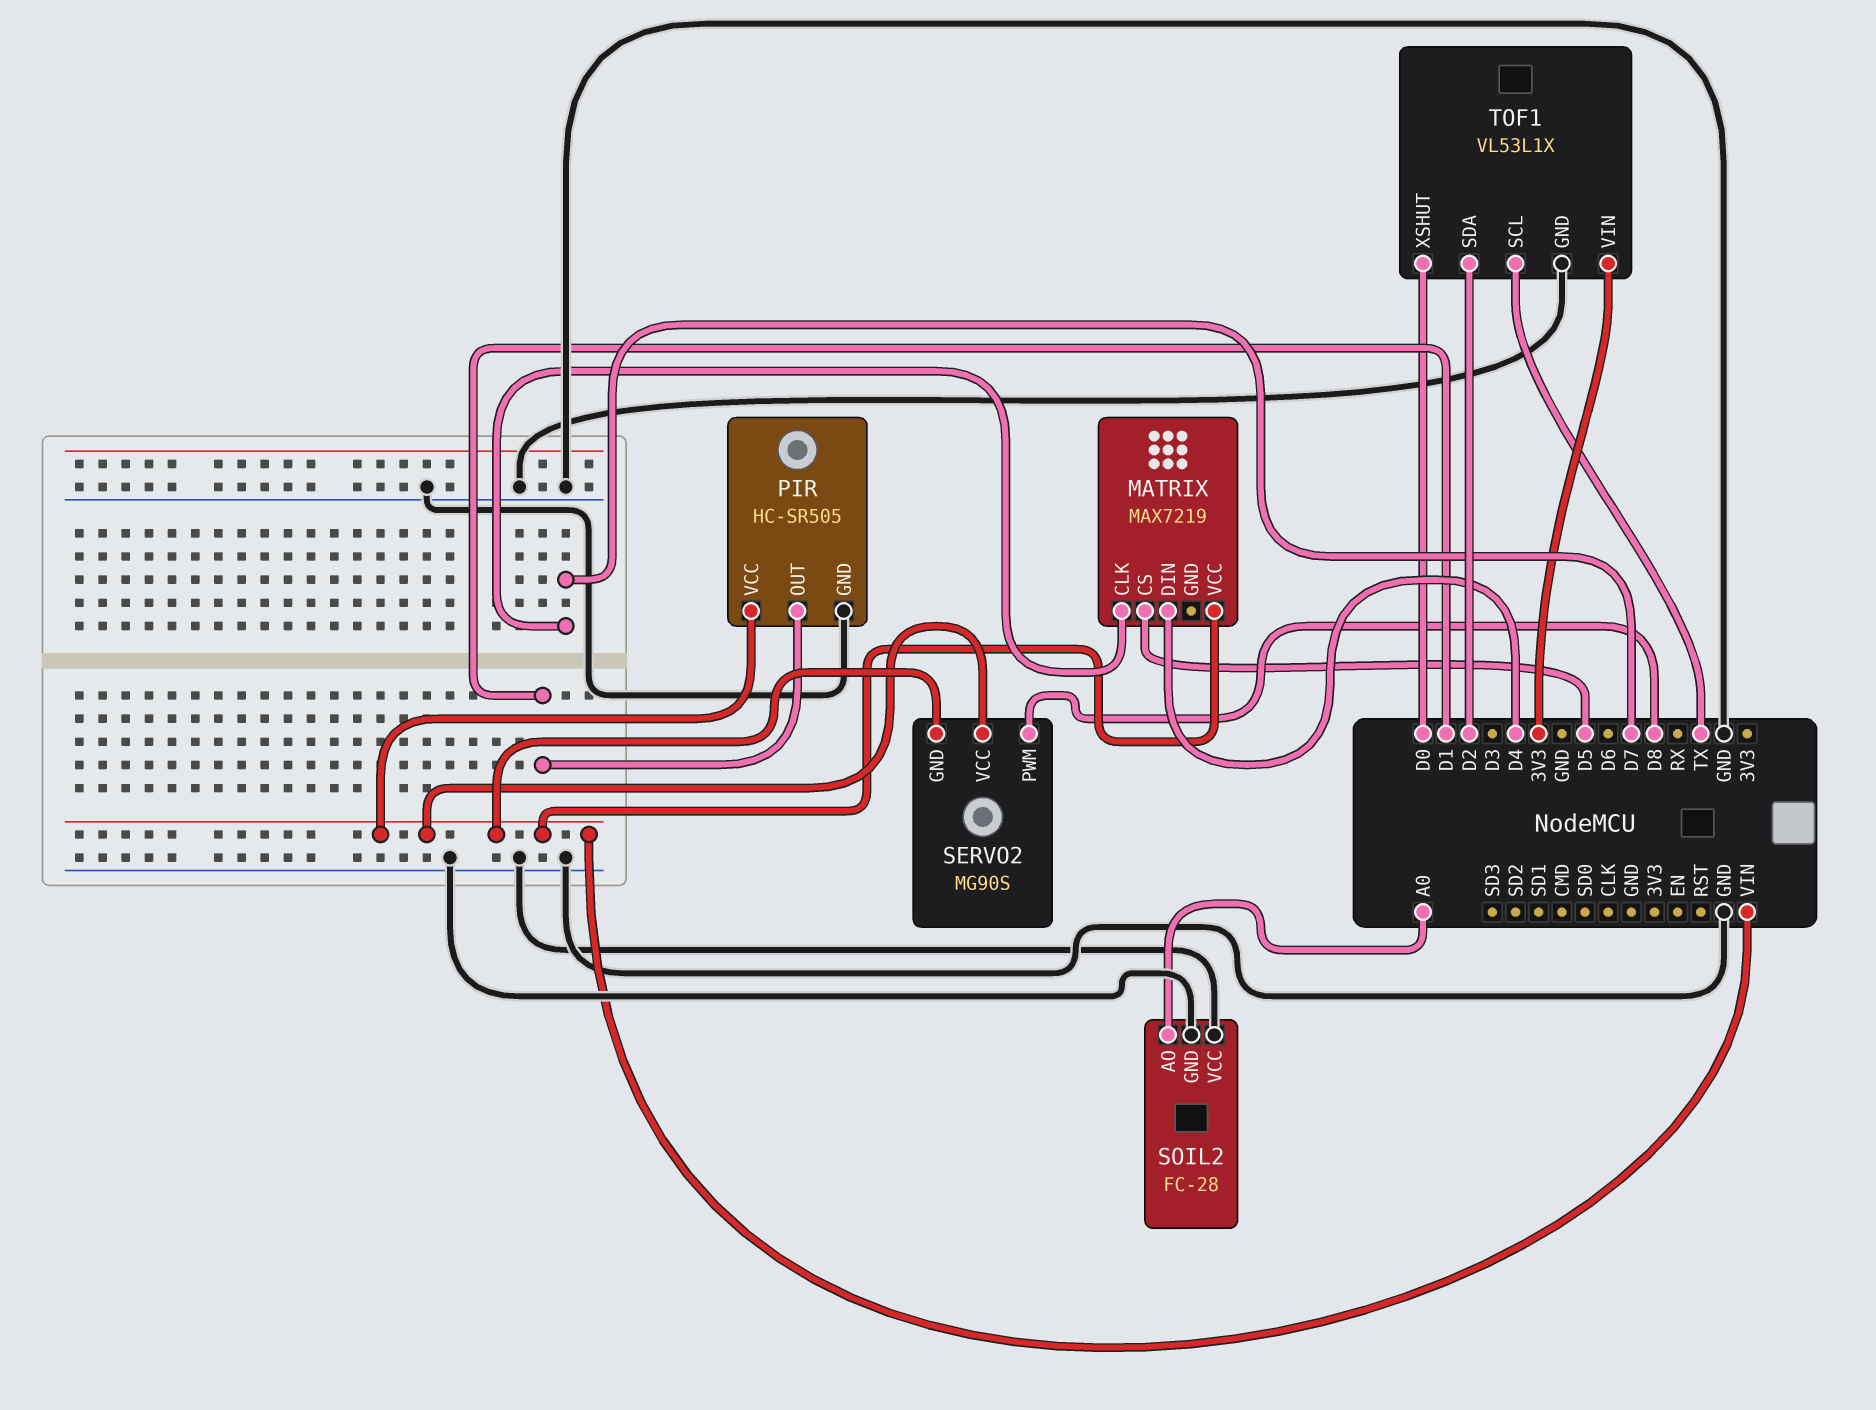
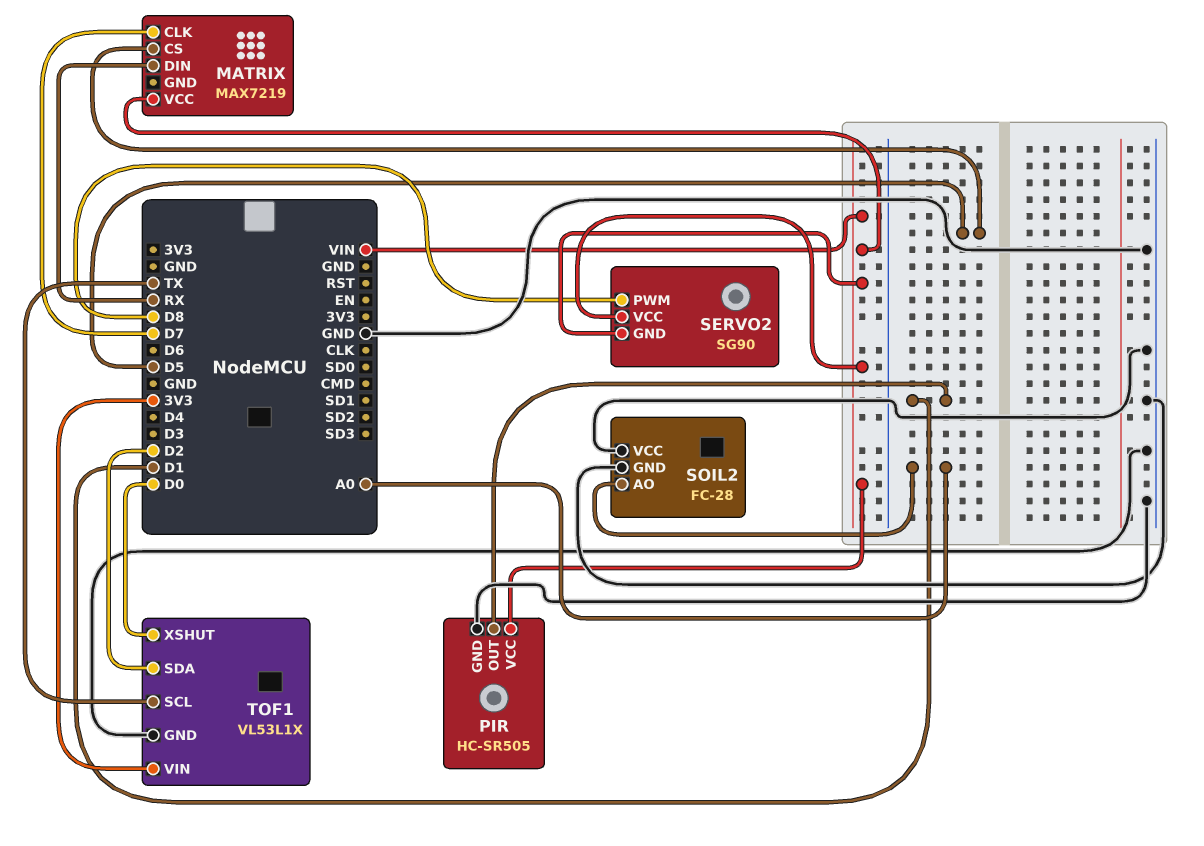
MATRIX pin DIN: D4 -> RX
SERVO2: MG90S -> SG90

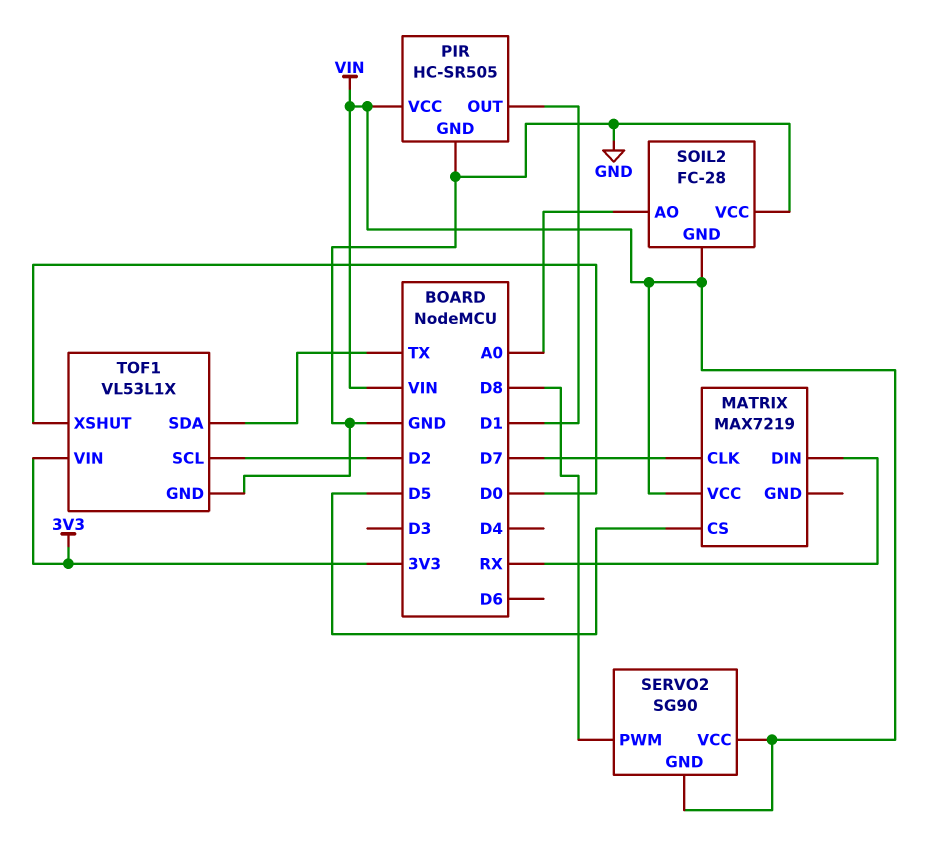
SOIL2 pin GND: GND -> VIN
TOF1 pin SCL: TX -> D2
TOF1 pin SDA: D2 -> TX

